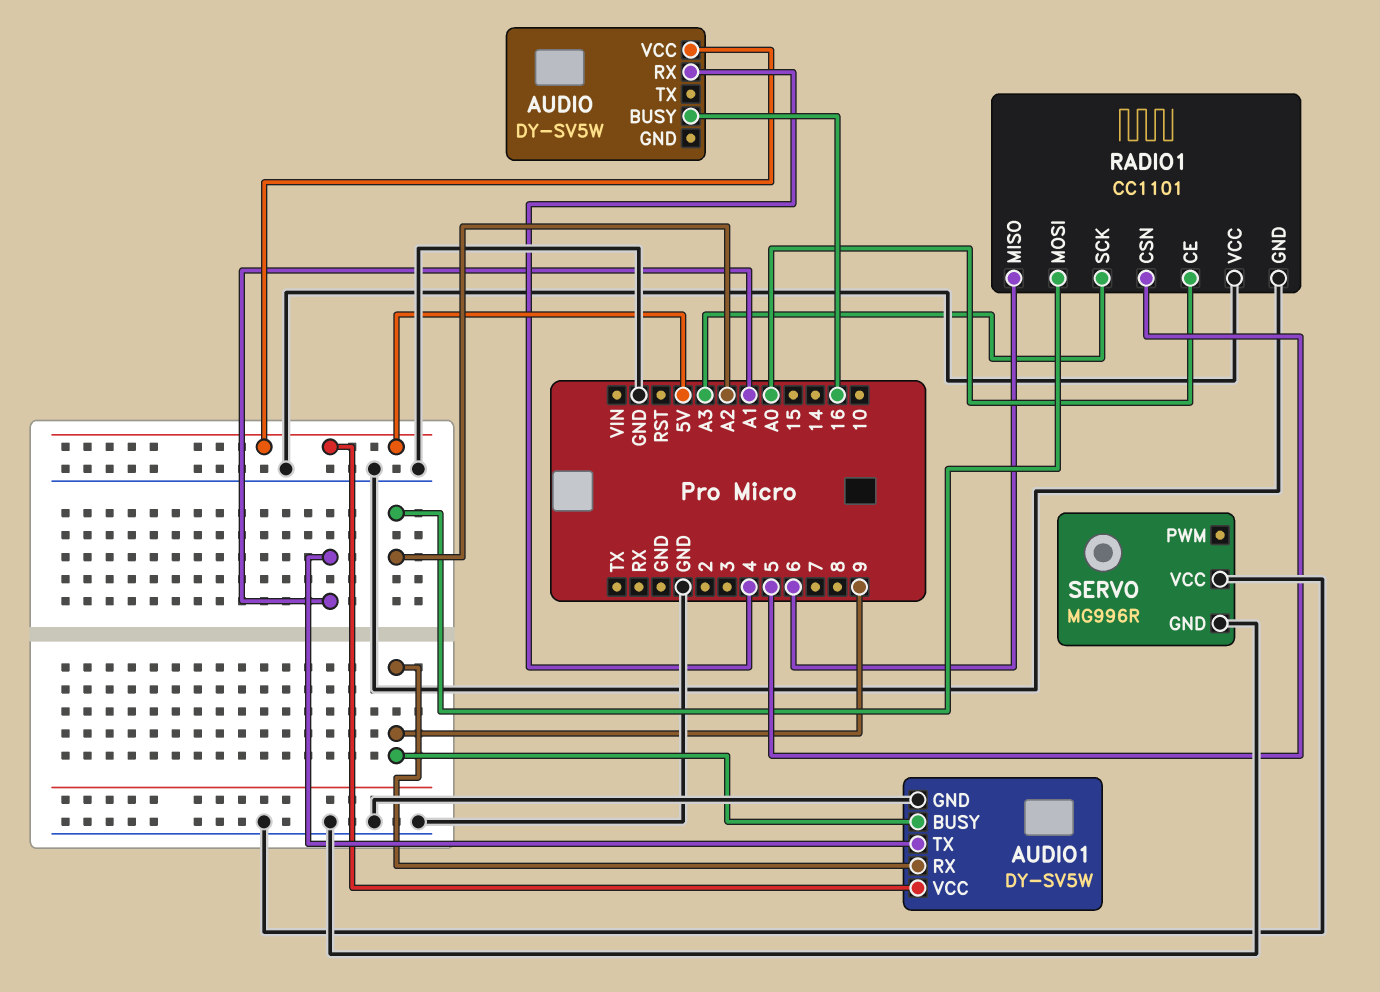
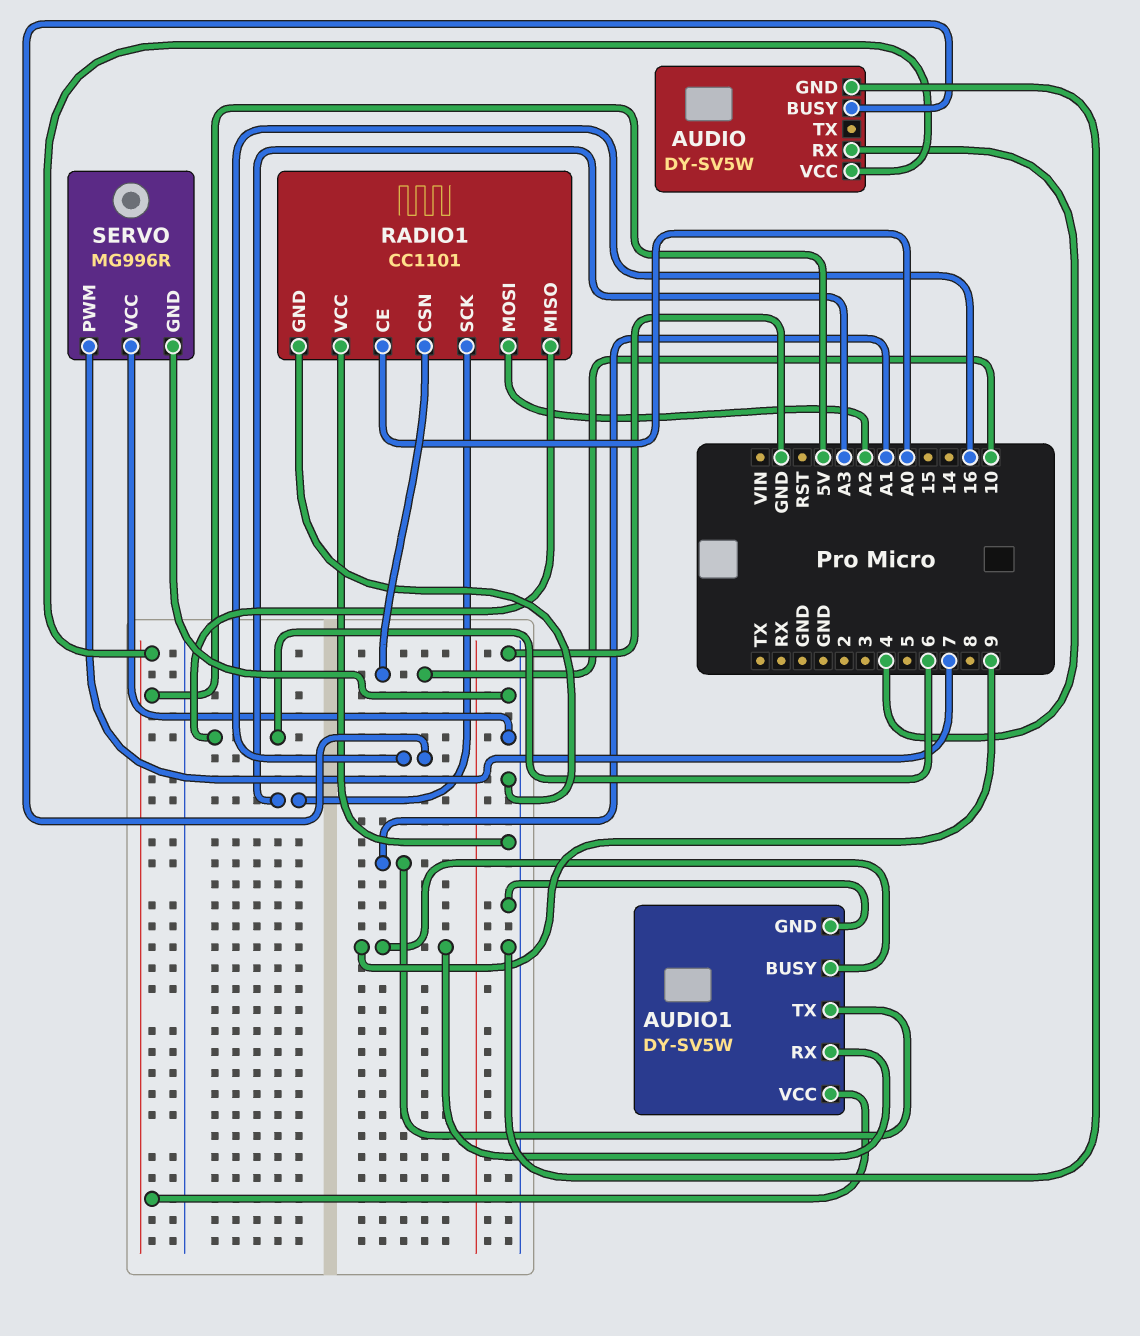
AUDIO pin GND: none -> GND
RADIO1 pin CSN: 5 -> 10
SERVO pin PWM: none -> 7

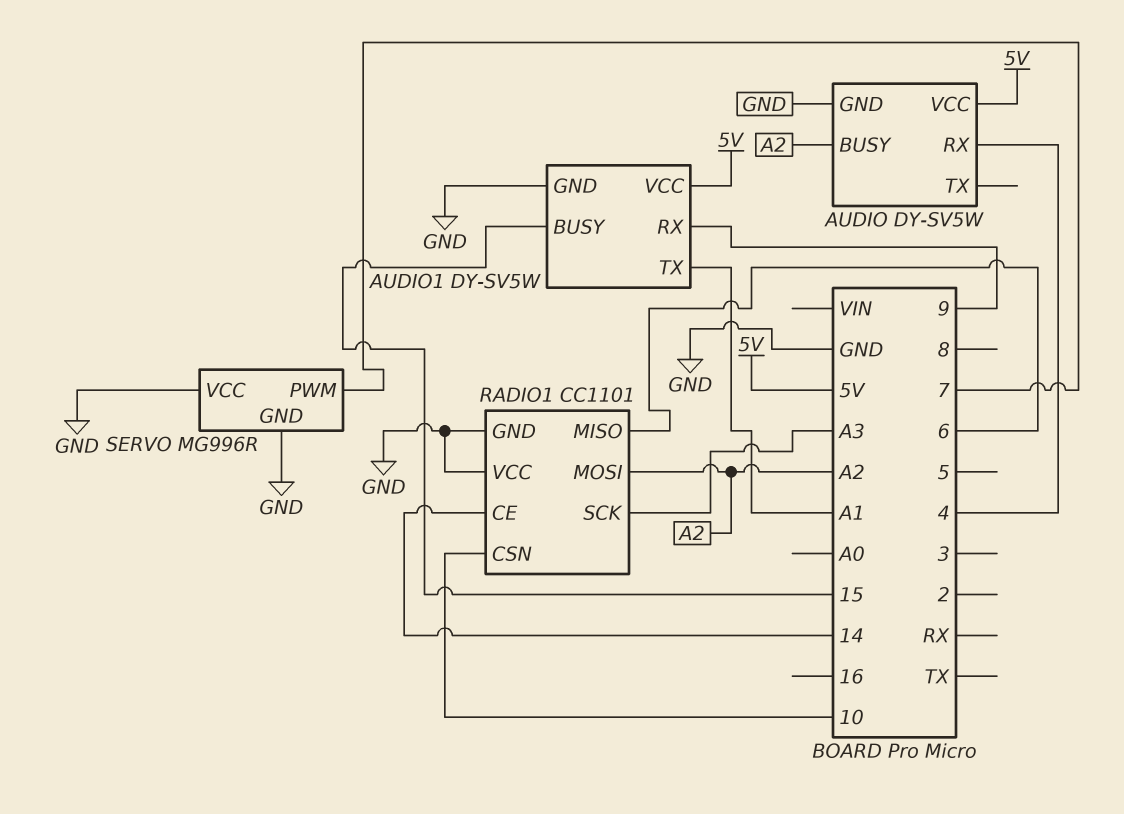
AUDIO pin BUSY: 16 -> A2
AUDIO1 pin BUSY: 9 -> 15
RADIO1 pin CE: A0 -> 14

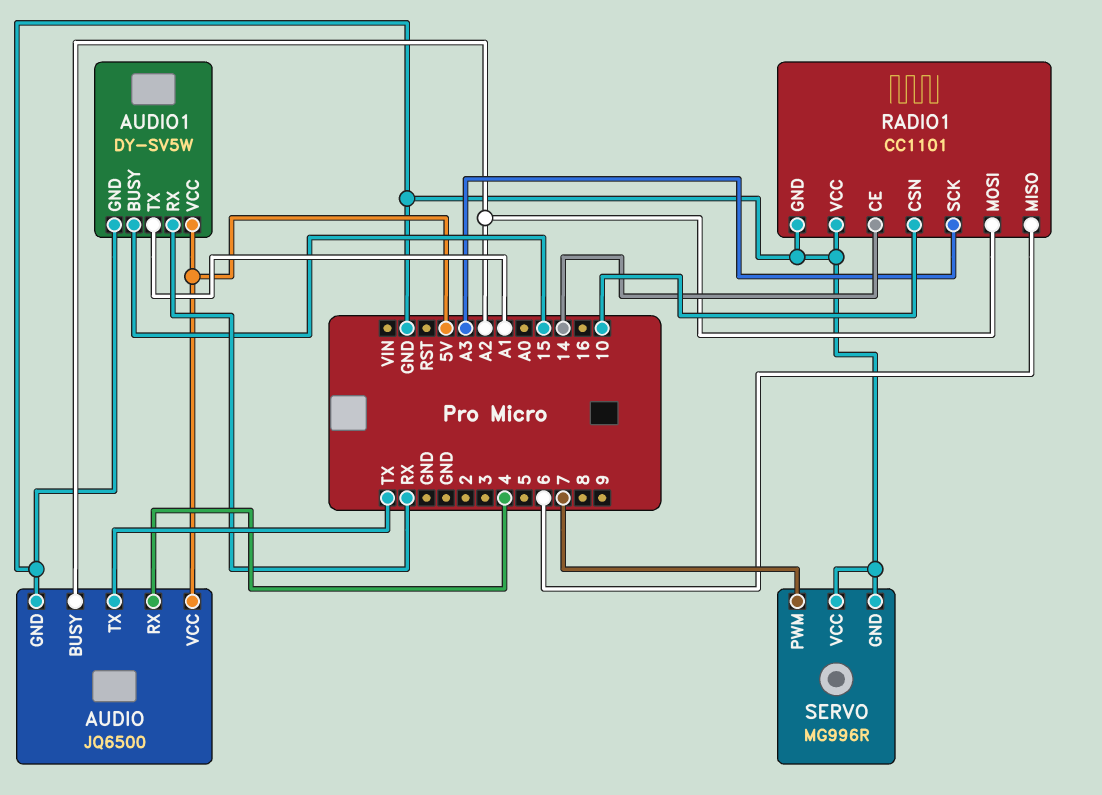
AUDIO: DY-SV5W -> JQ6500
AUDIO pin TX: none -> TX
AUDIO1 pin RX: 9 -> RX

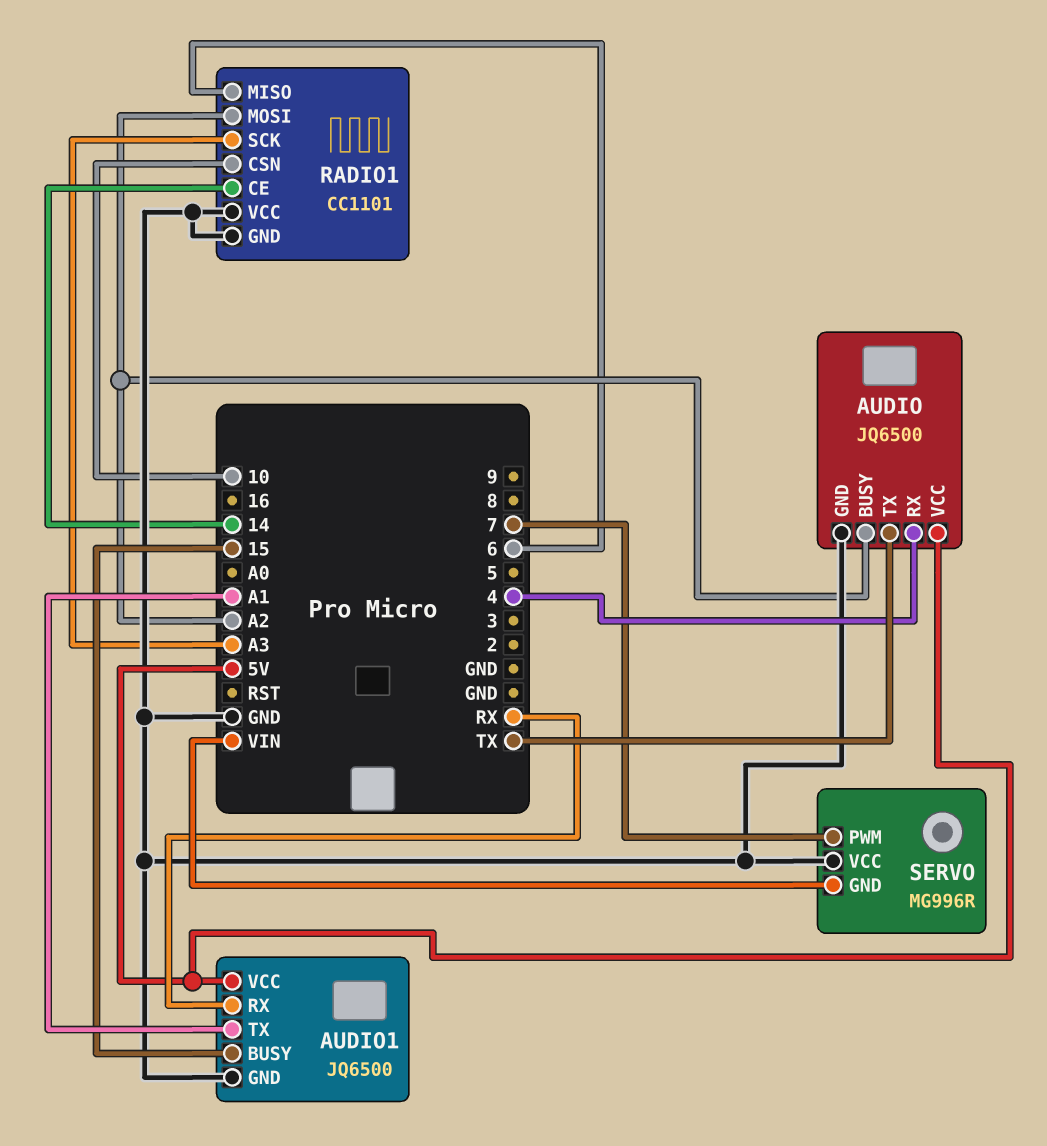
AUDIO1: DY-SV5W -> JQ6500
SERVO pin GND: GND -> VIN

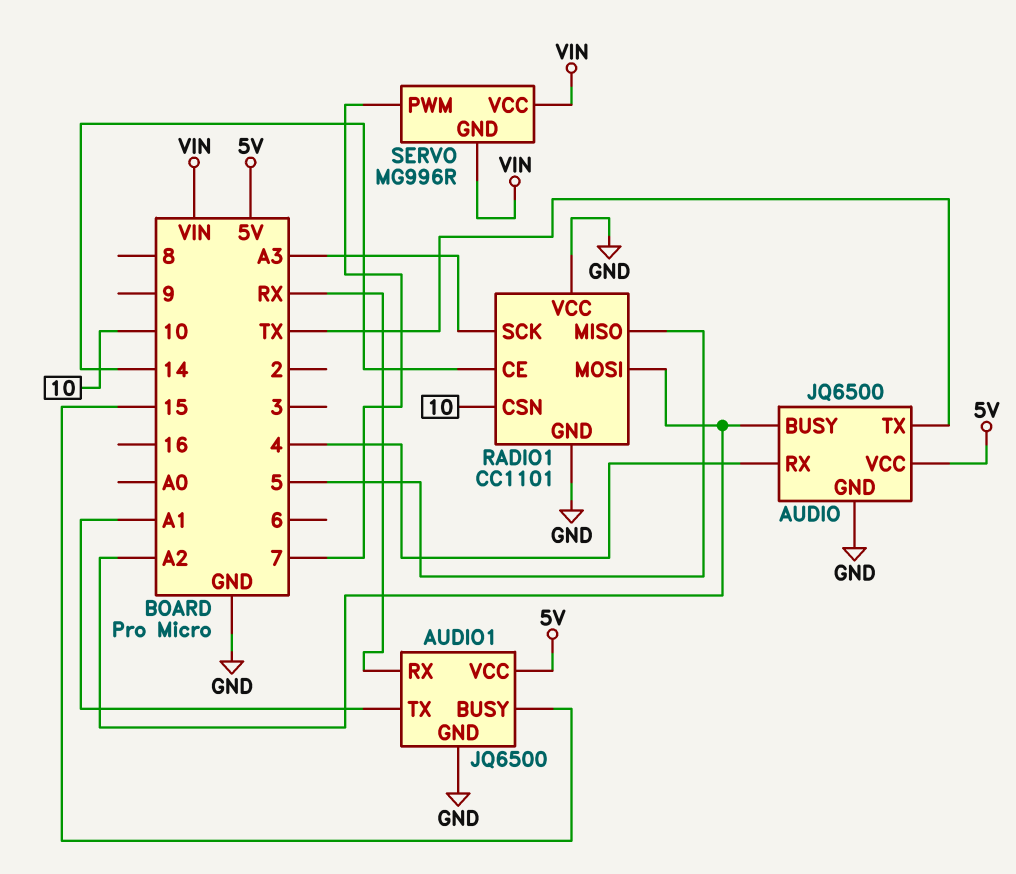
RADIO1 pin MISO: 6 -> 5
SERVO pin VCC: GND -> VIN

